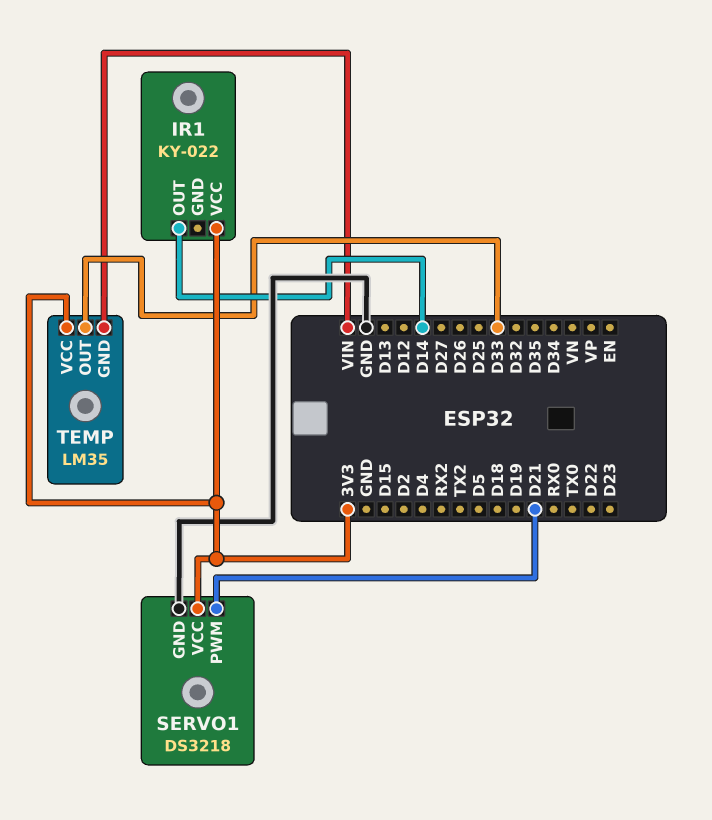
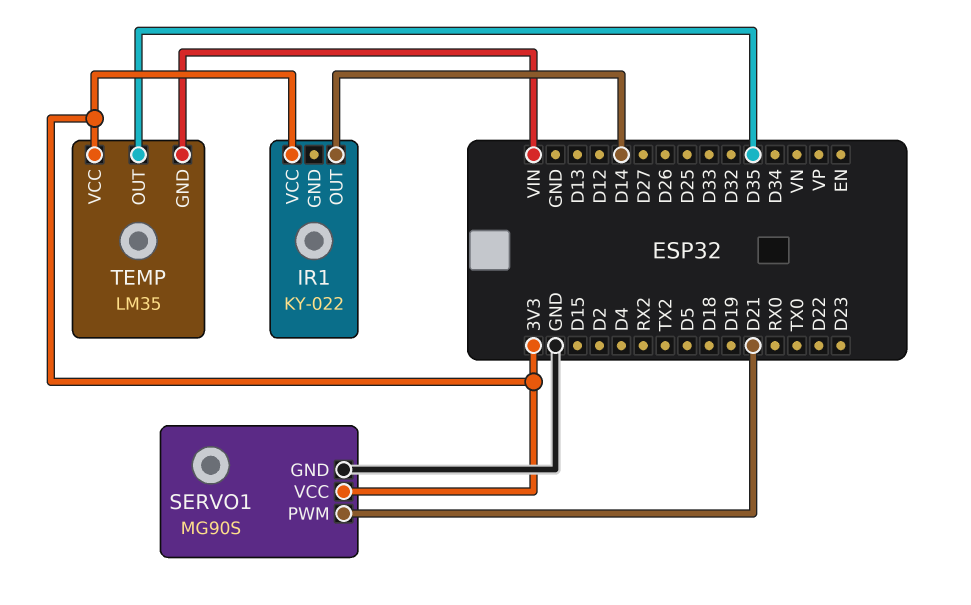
SERVO1: DS3218 -> MG90S
TEMP pin OUT: D33 -> D35

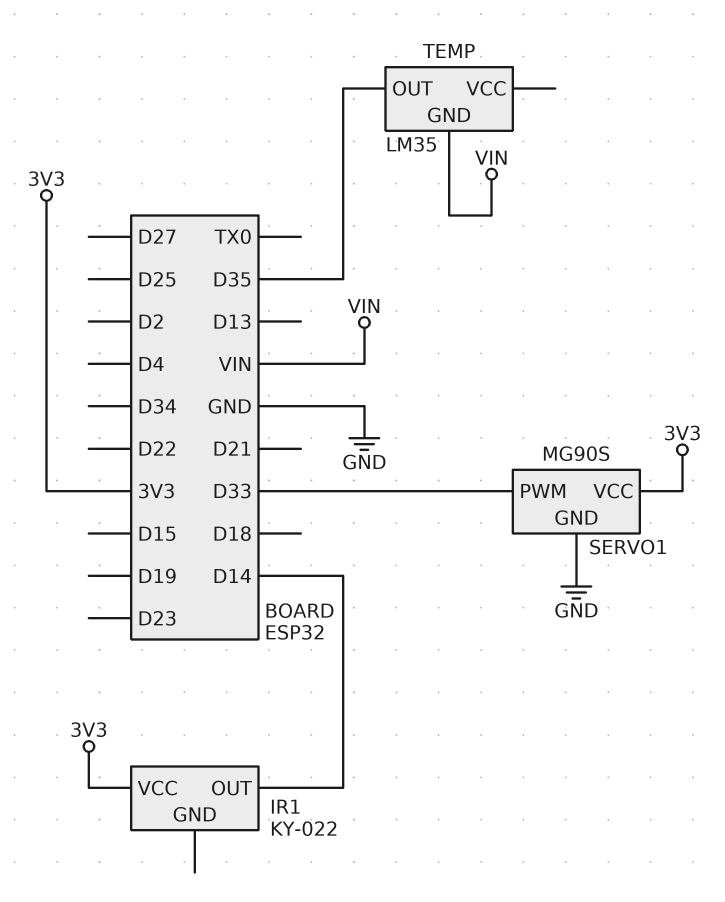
SERVO1 pin PWM: D21 -> D33
TEMP pin VCC: 3V3 -> none

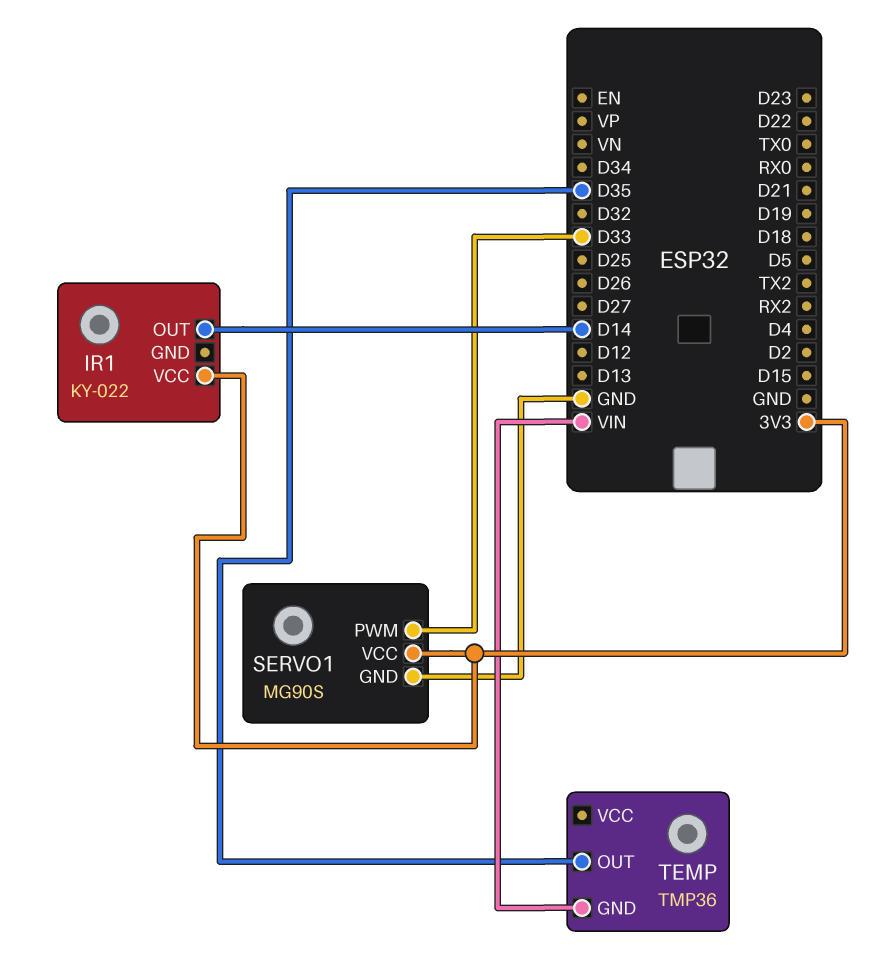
TEMP: LM35 -> TMP36

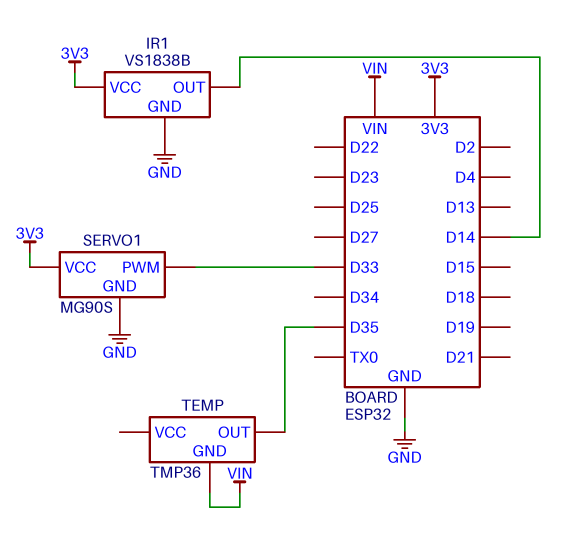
IR1: KY-022 -> VS1838B
IR1 pin GND: none -> GND

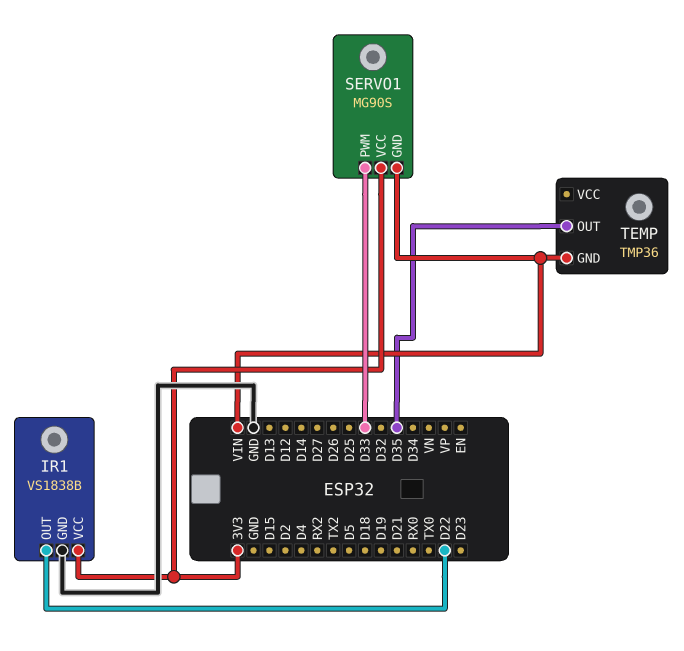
IR1 pin OUT: D14 -> D22
SERVO1 pin GND: GND -> VIN

